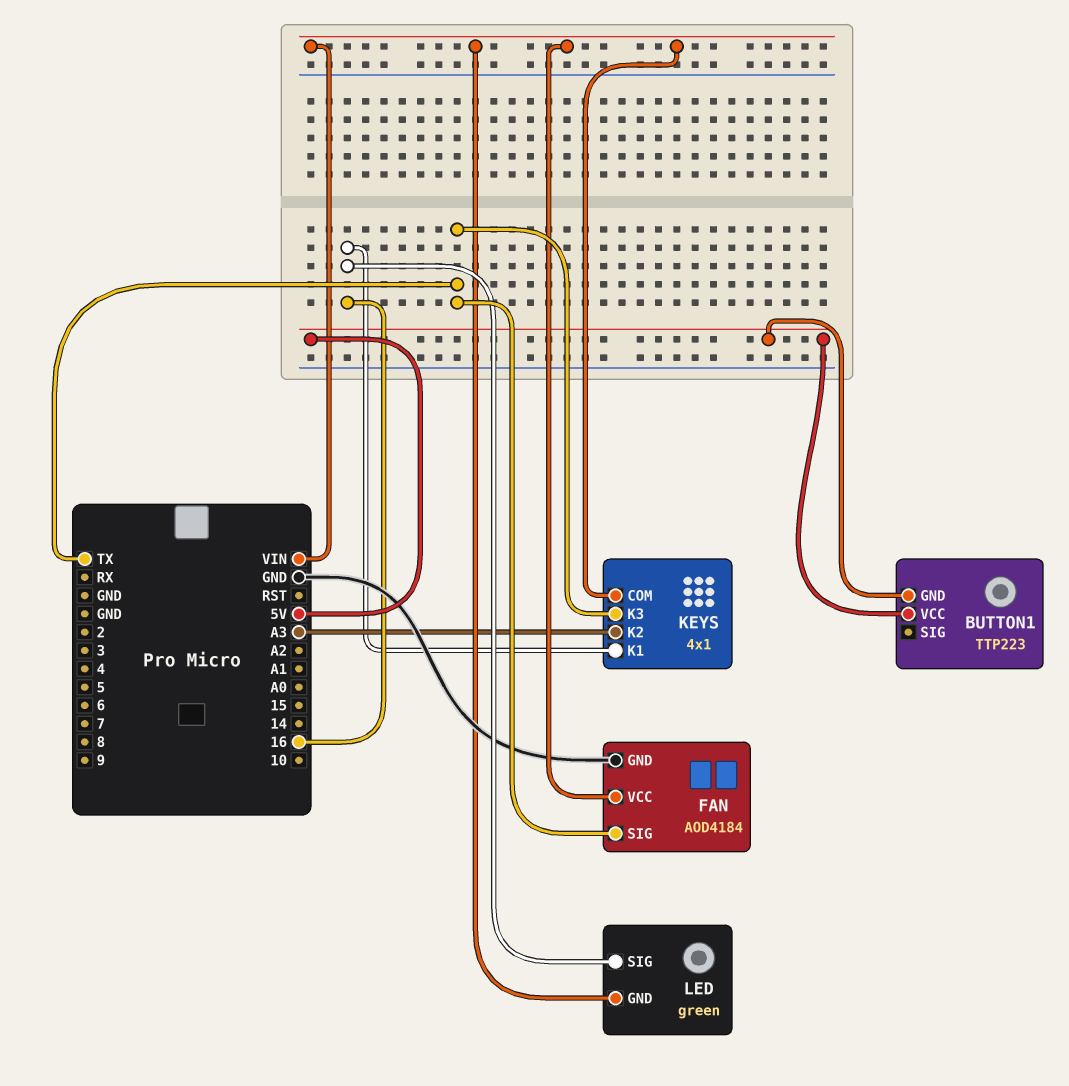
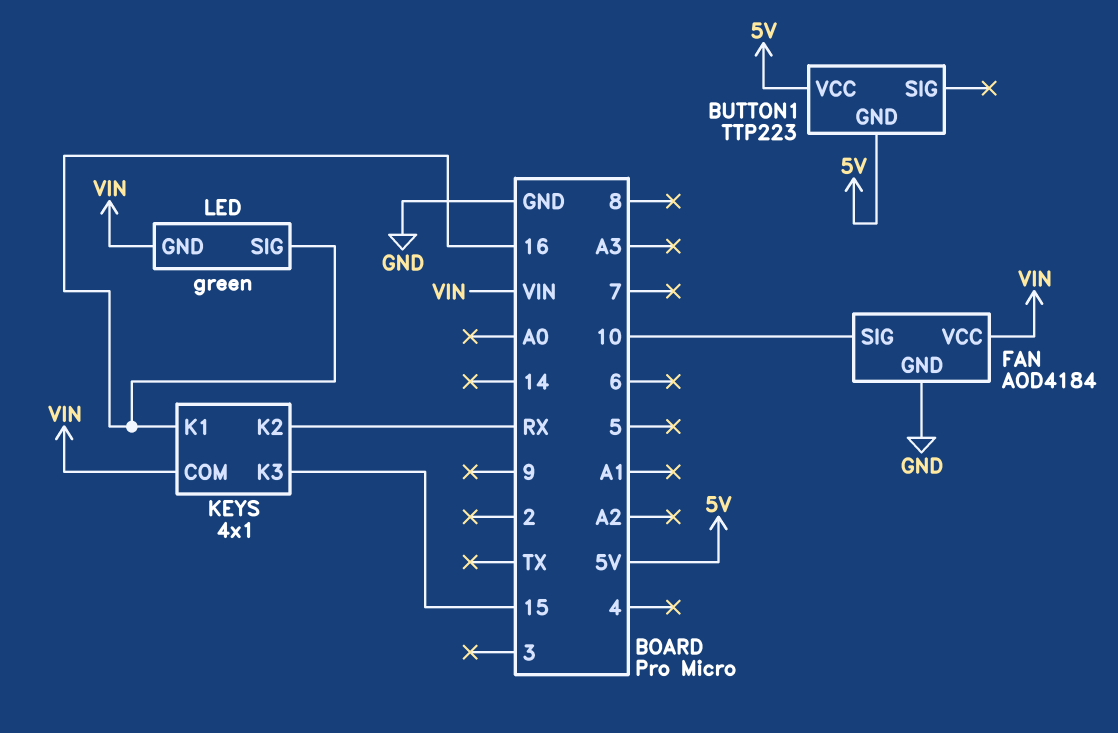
FAN pin SIG: TX -> 10
KEYS pin K2: A3 -> RX
KEYS pin K3: TX -> 15

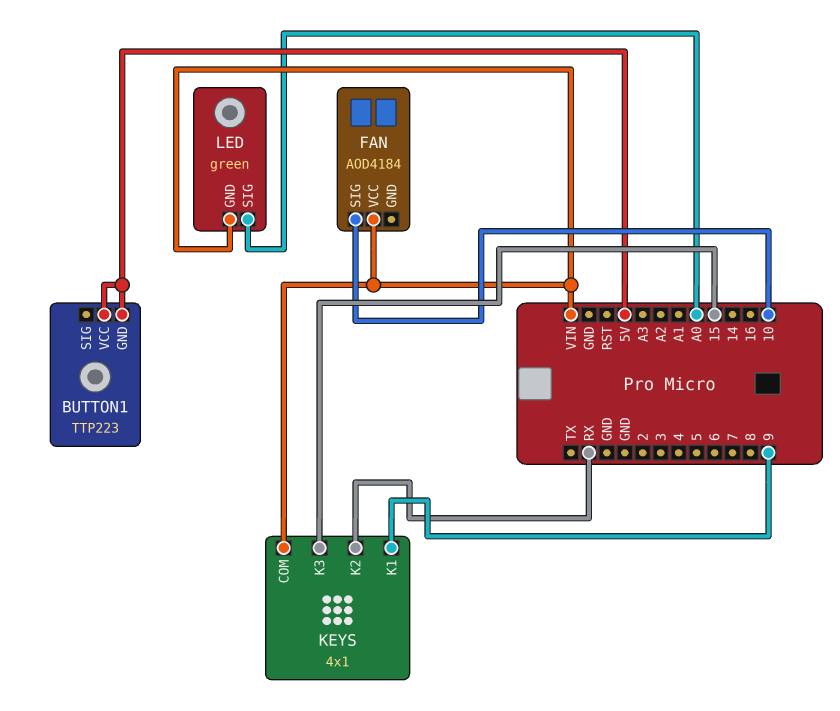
FAN pin GND: GND -> none
KEYS pin K1: 16 -> 9
LED pin SIG: 16 -> A0

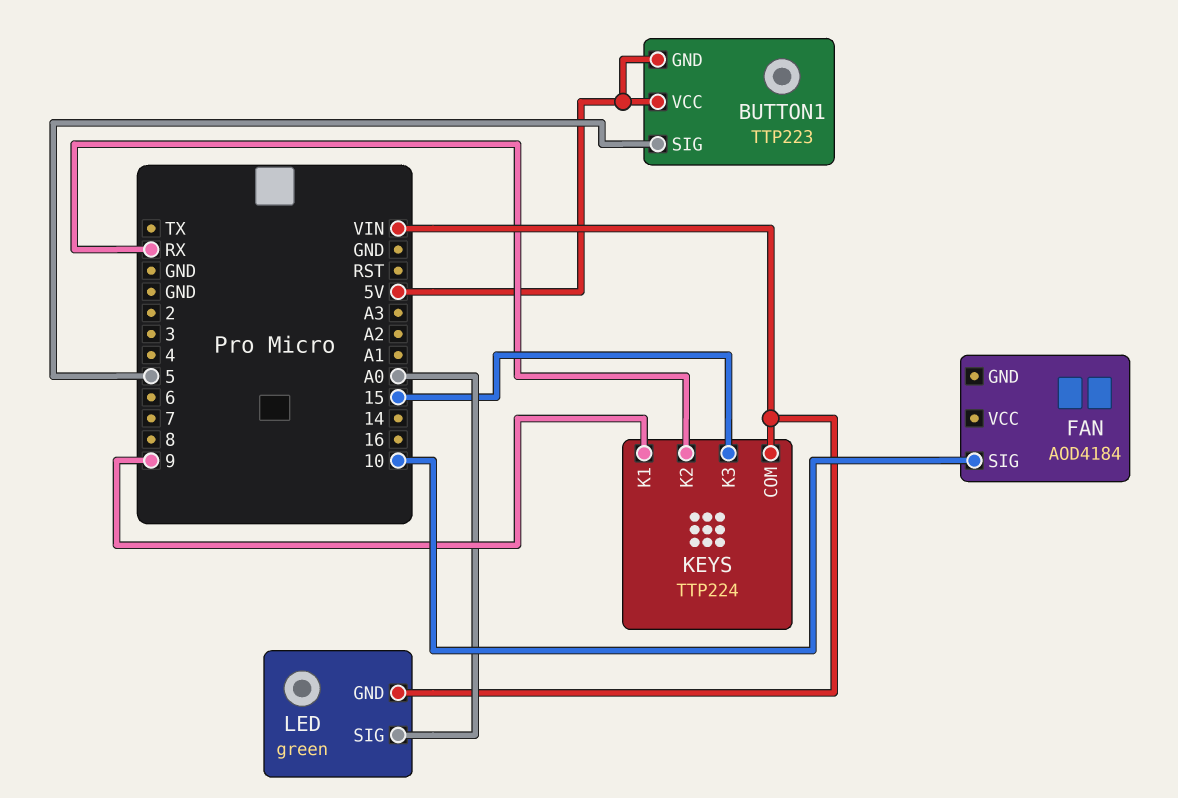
BUTTON1 pin SIG: none -> 5
FAN pin VCC: VIN -> none
KEYS: 4x1 -> TTP224

